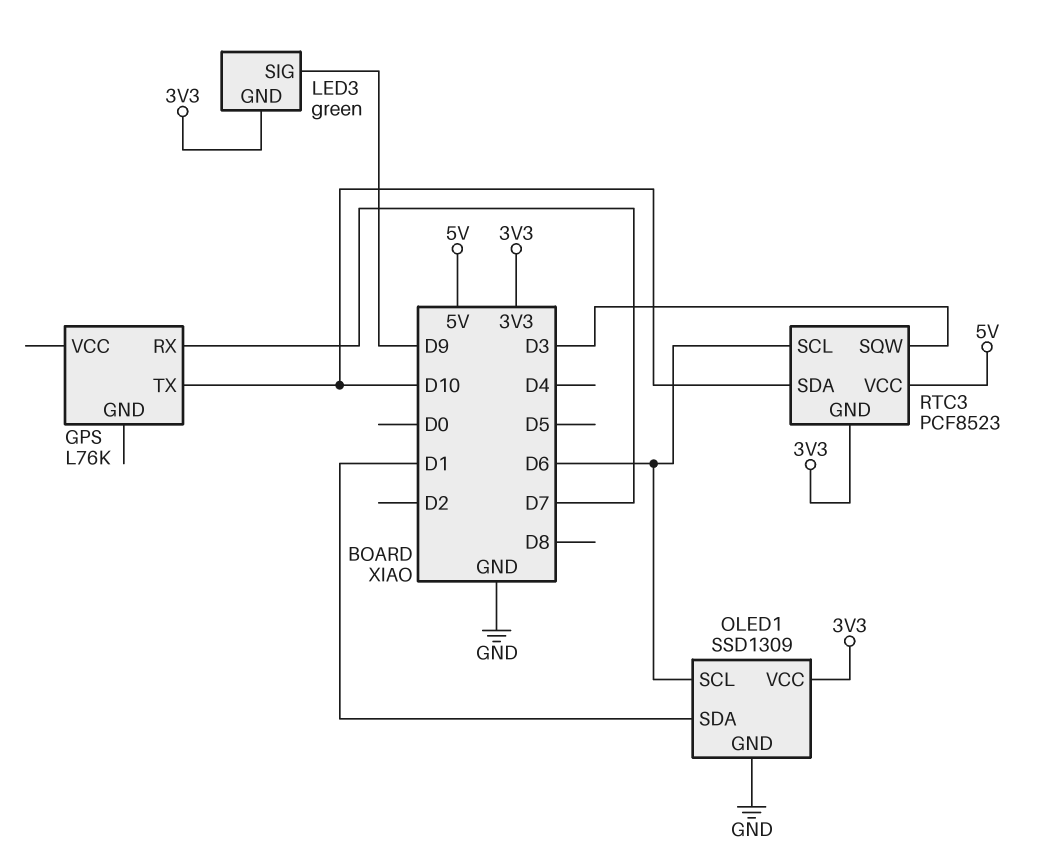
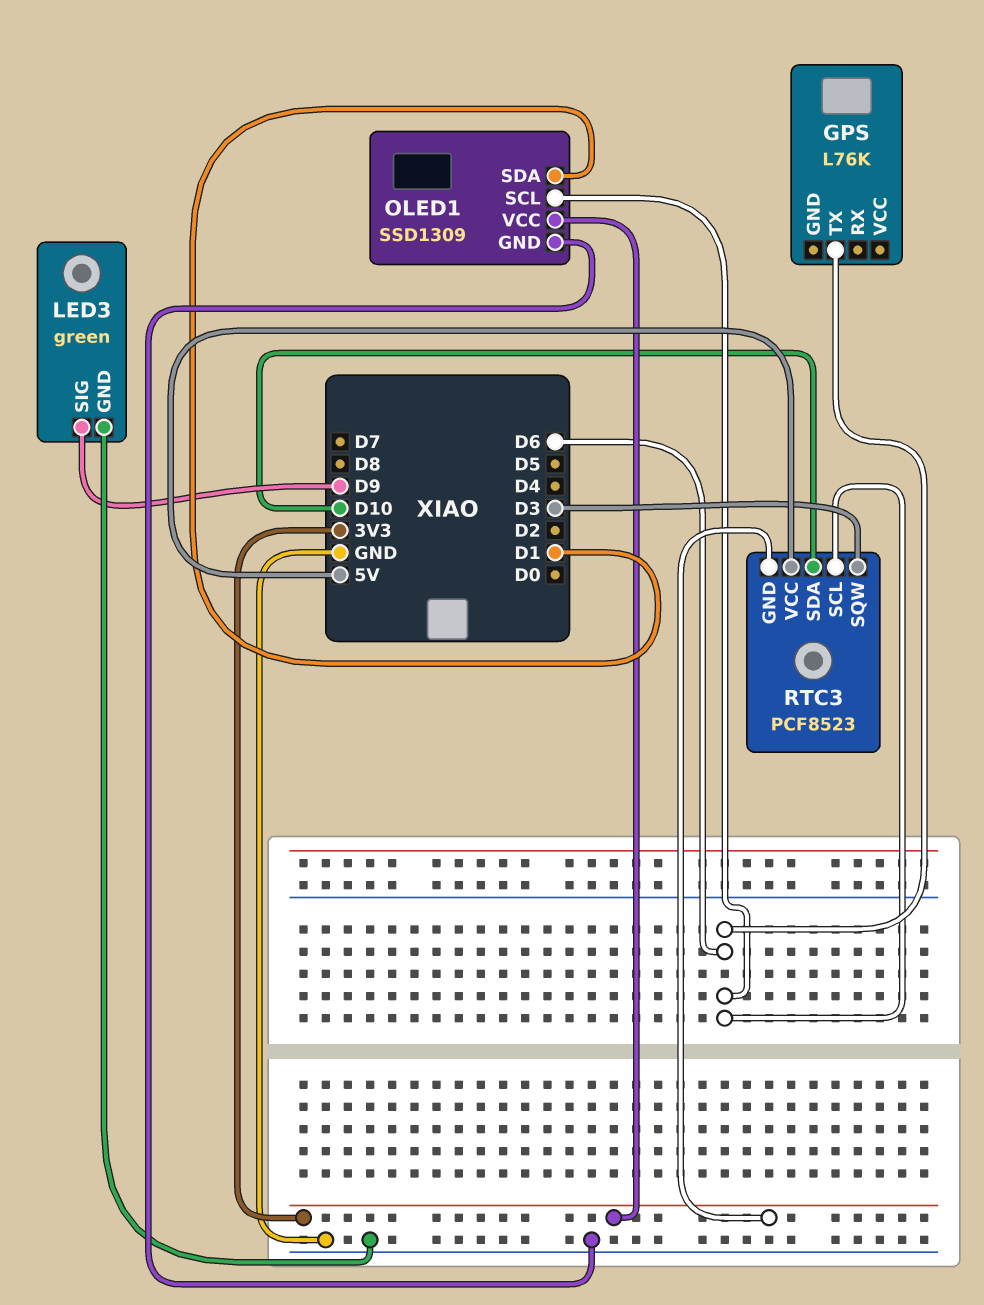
GPS pin RX: D7 -> none
GPS pin TX: D10 -> D6
LED3 pin GND: 3V3 -> GND

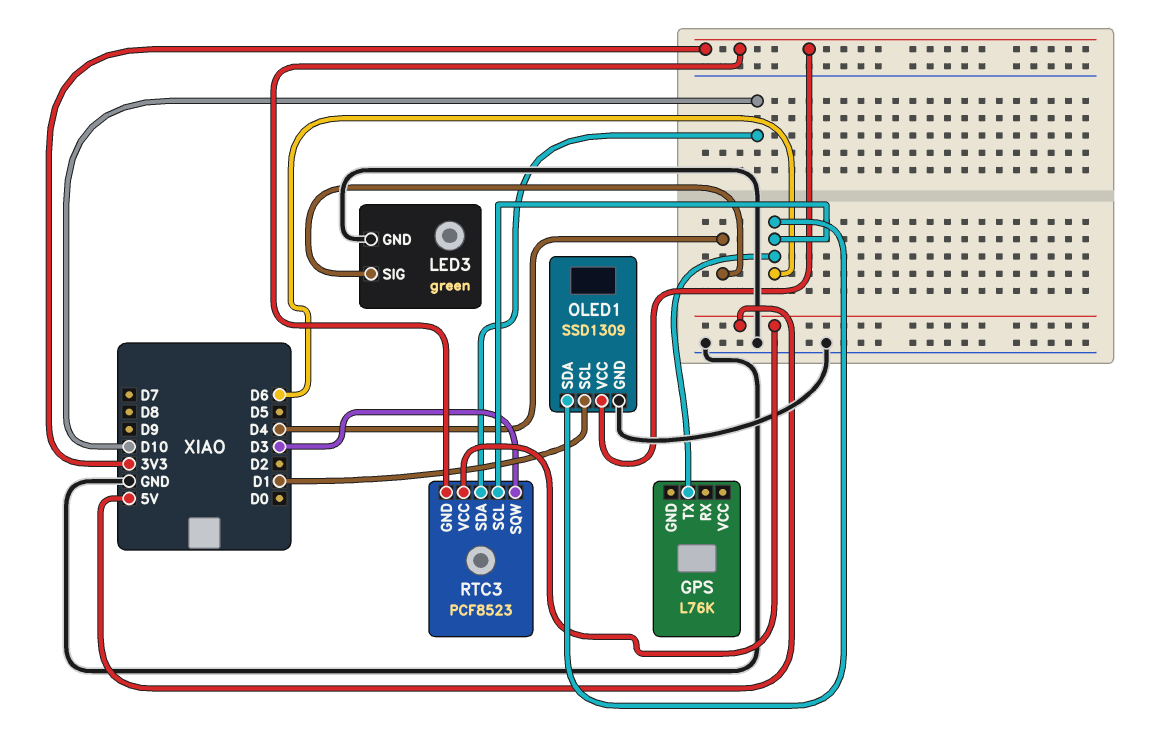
LED3 pin SIG: D9 -> D4
OLED1 pin SCL: D6 -> D1
OLED1 pin SDA: D1 -> D6

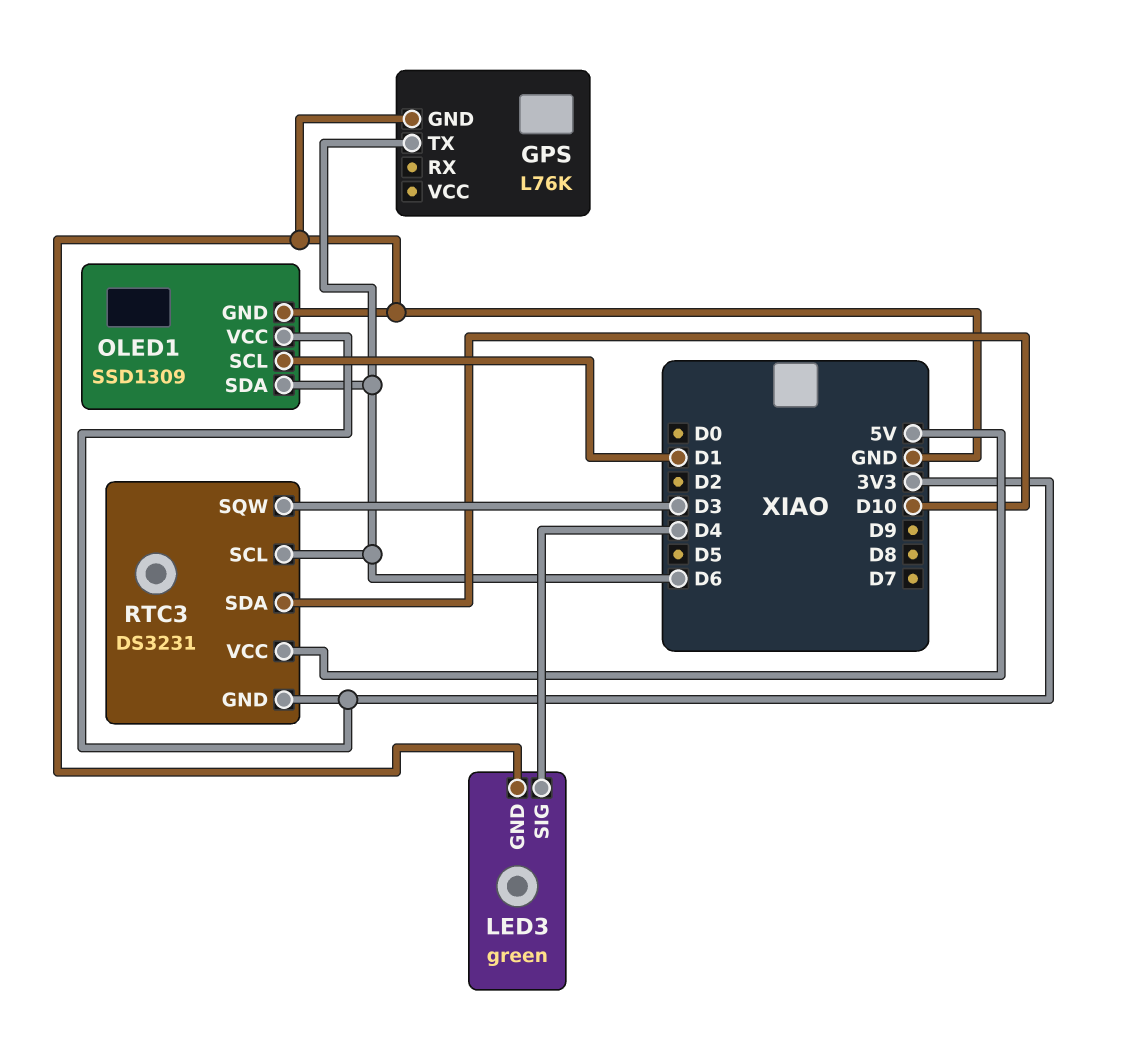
GPS pin GND: none -> GND
RTC3: PCF8523 -> DS3231

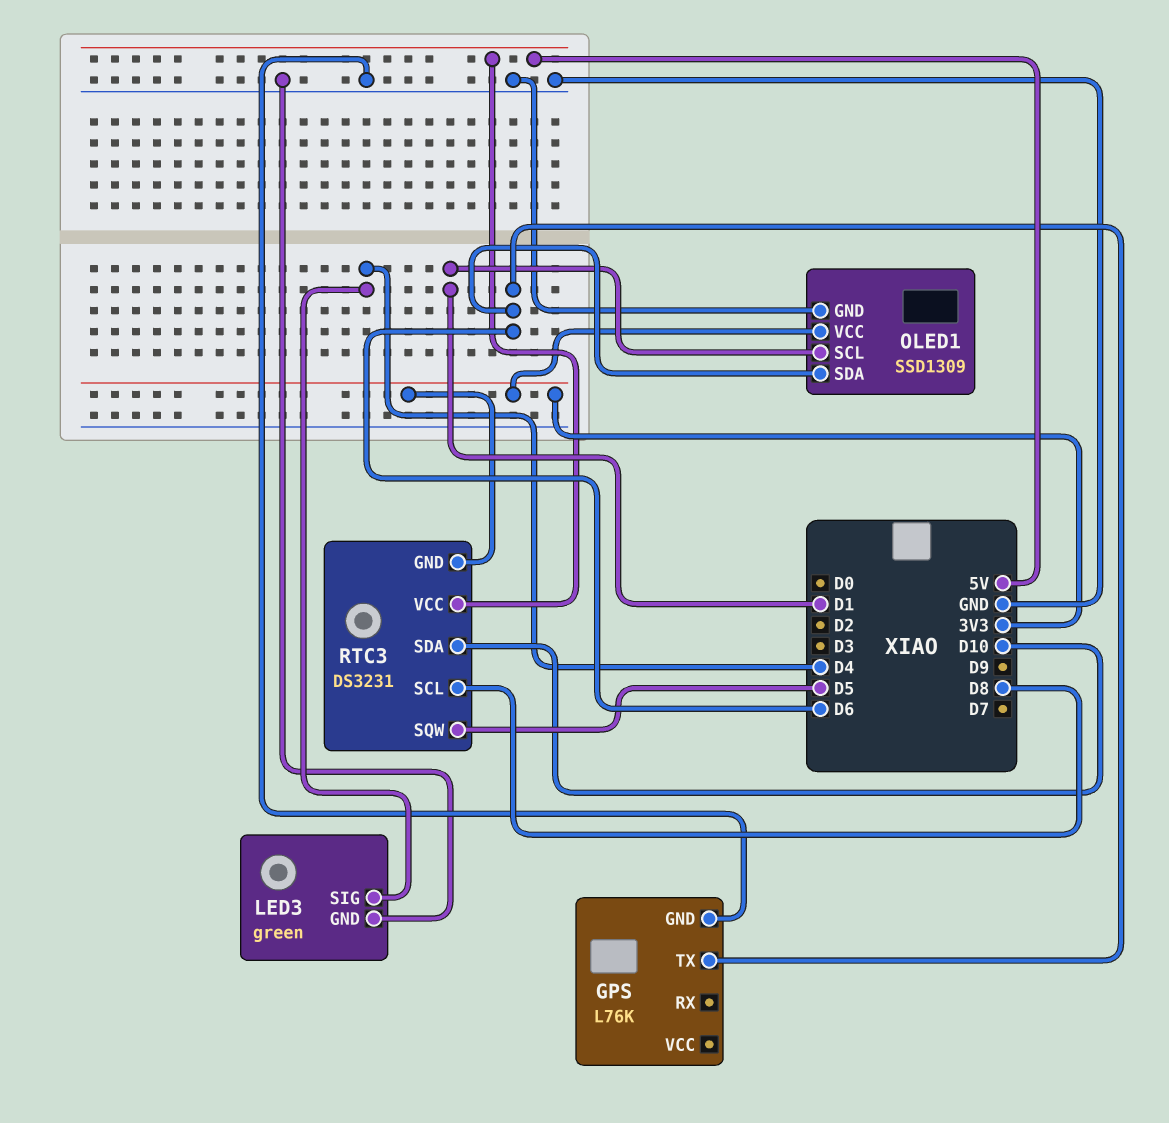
RTC3 pin SCL: D6 -> D8
RTC3 pin SQW: D3 -> D5

